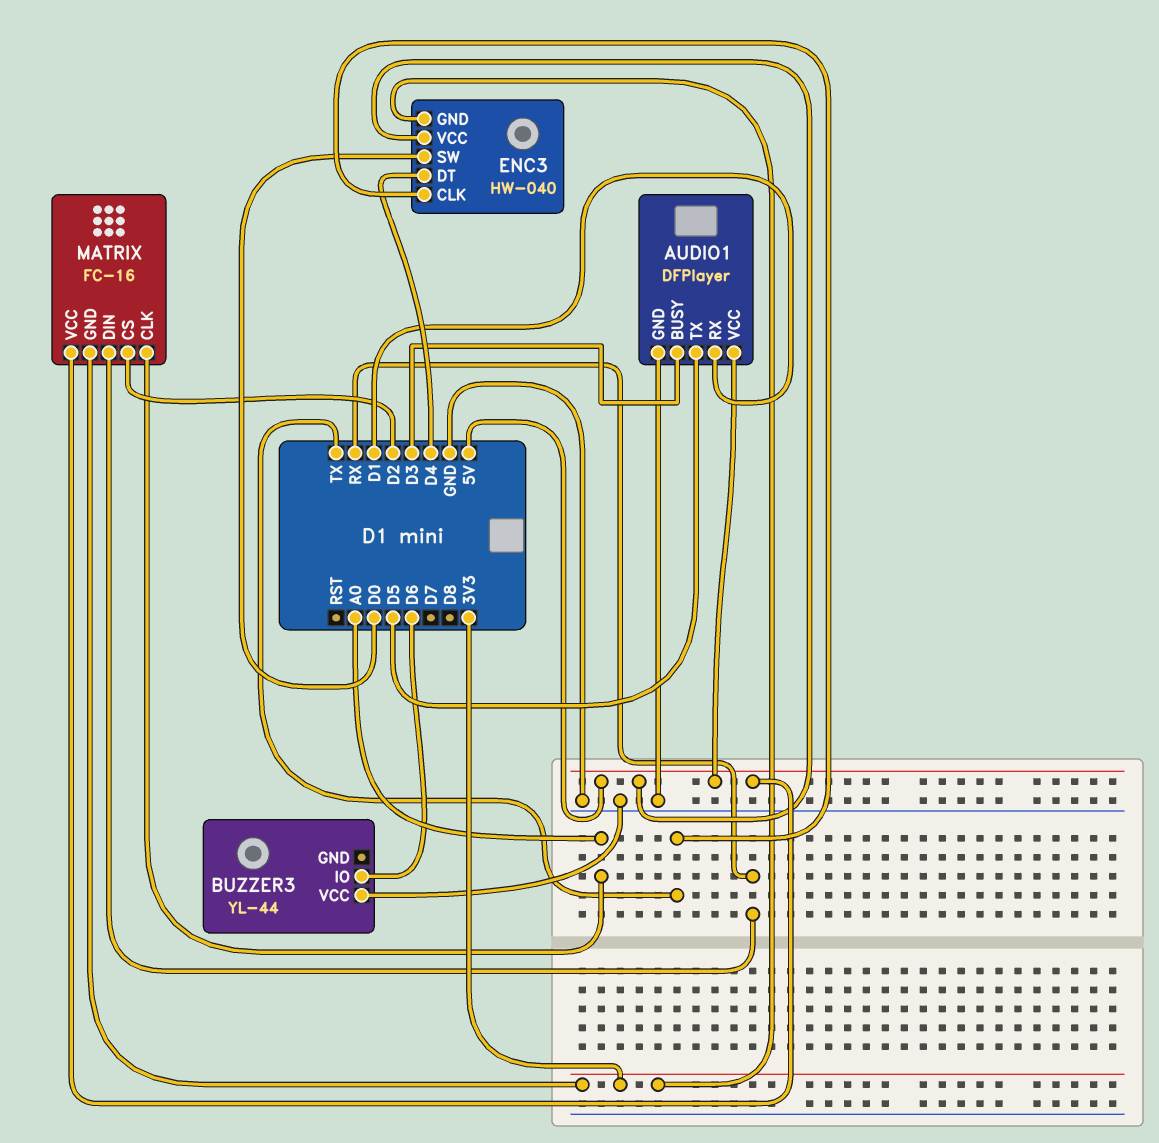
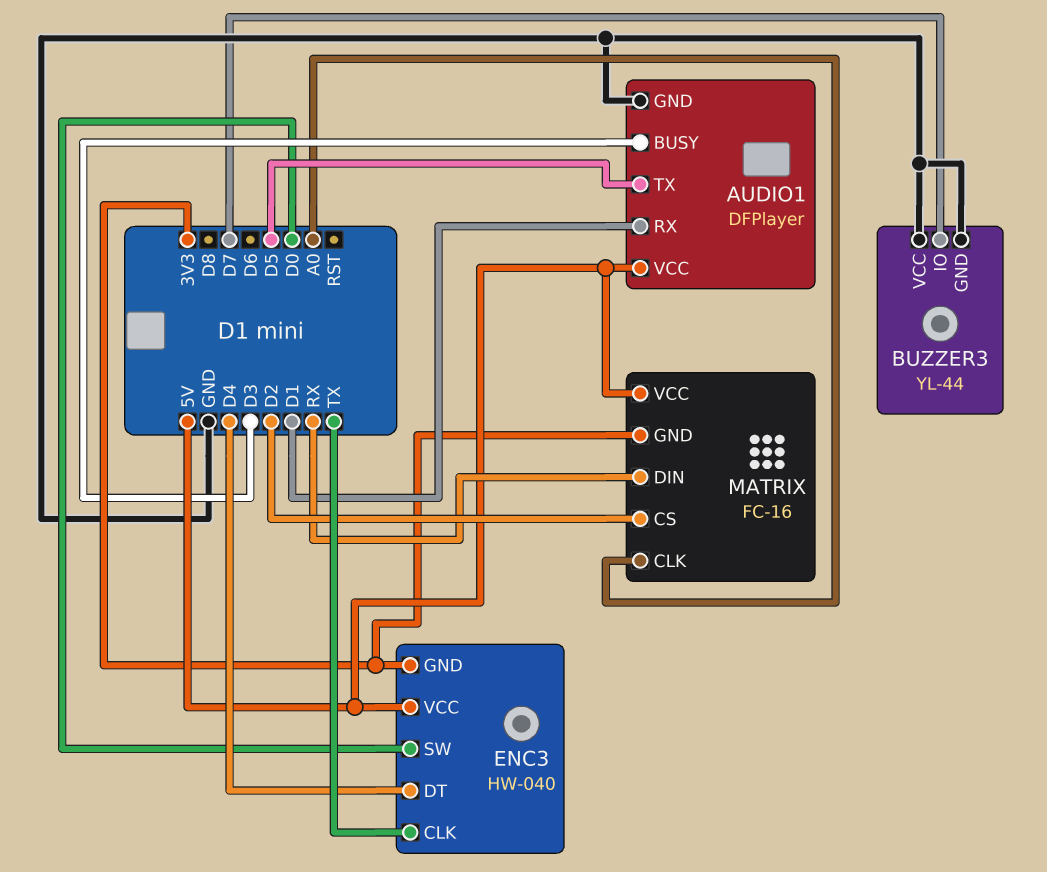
BUZZER3 pin GND: none -> GND
BUZZER3 pin IO: D6 -> D7

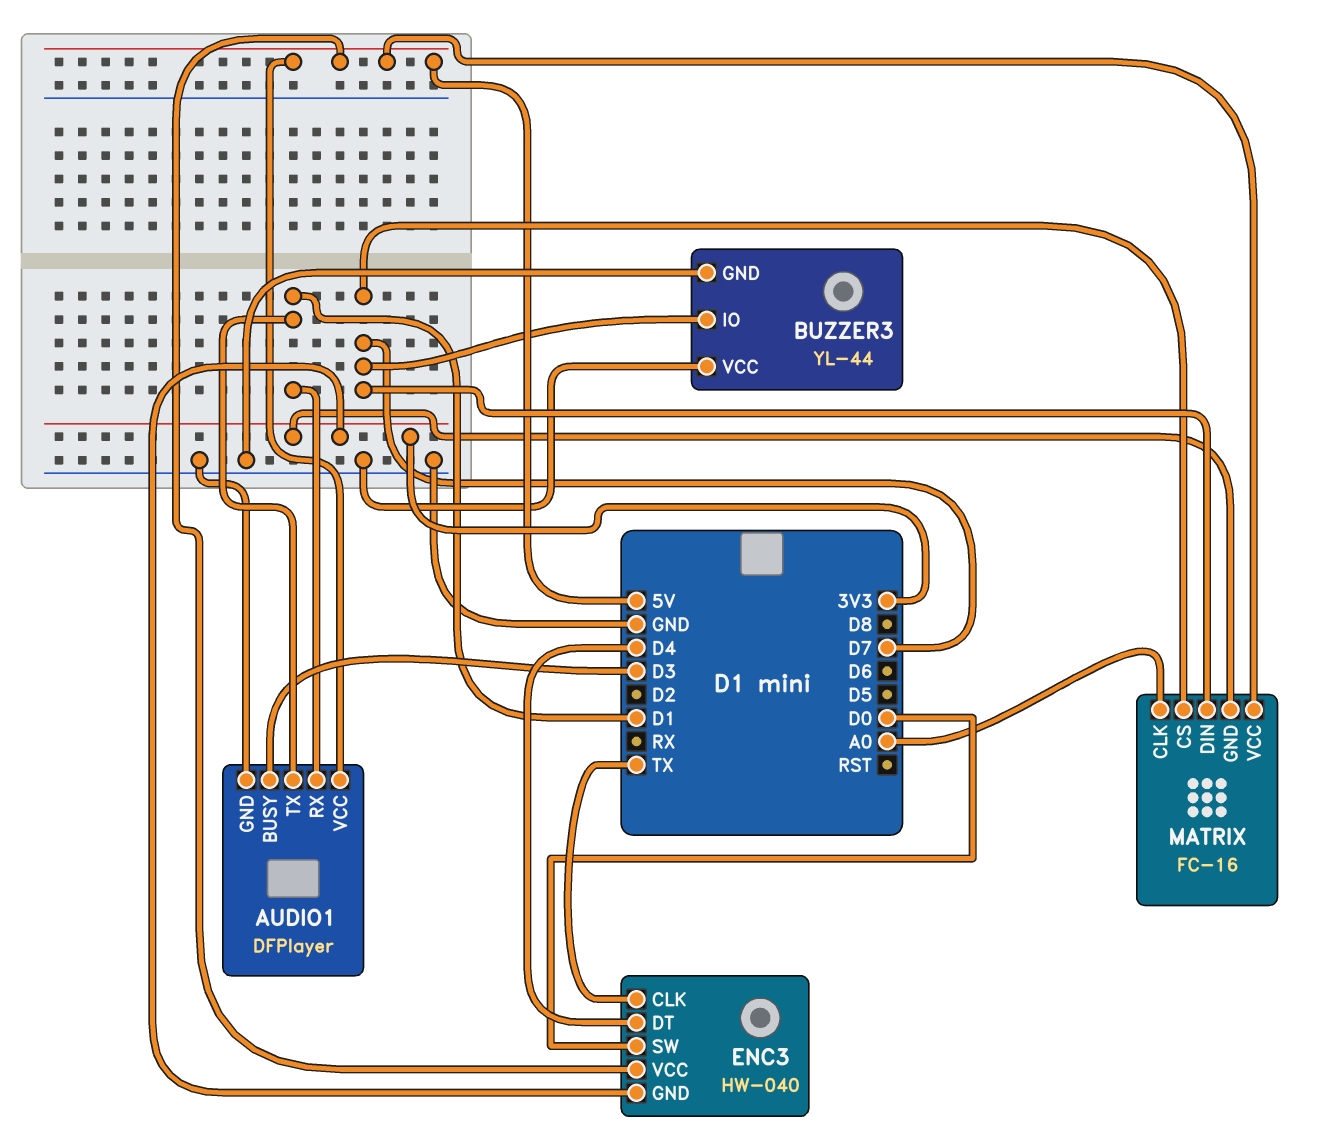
AUDIO1 pin TX: D5 -> D1
MATRIX pin CS: D2 -> D7
MATRIX pin DIN: RX -> D7

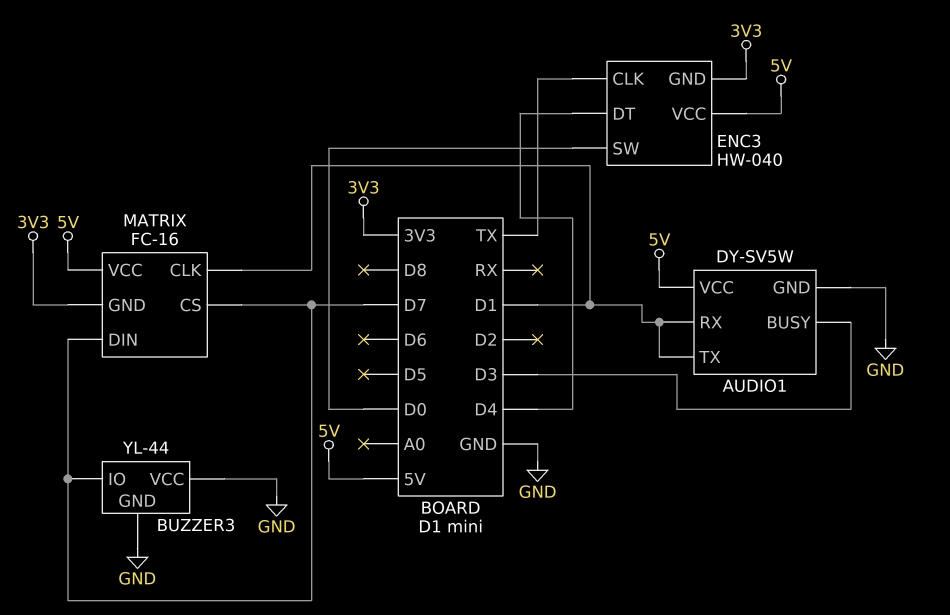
AUDIO1: DFPlayer -> DY-SV5W
MATRIX pin CLK: A0 -> D1

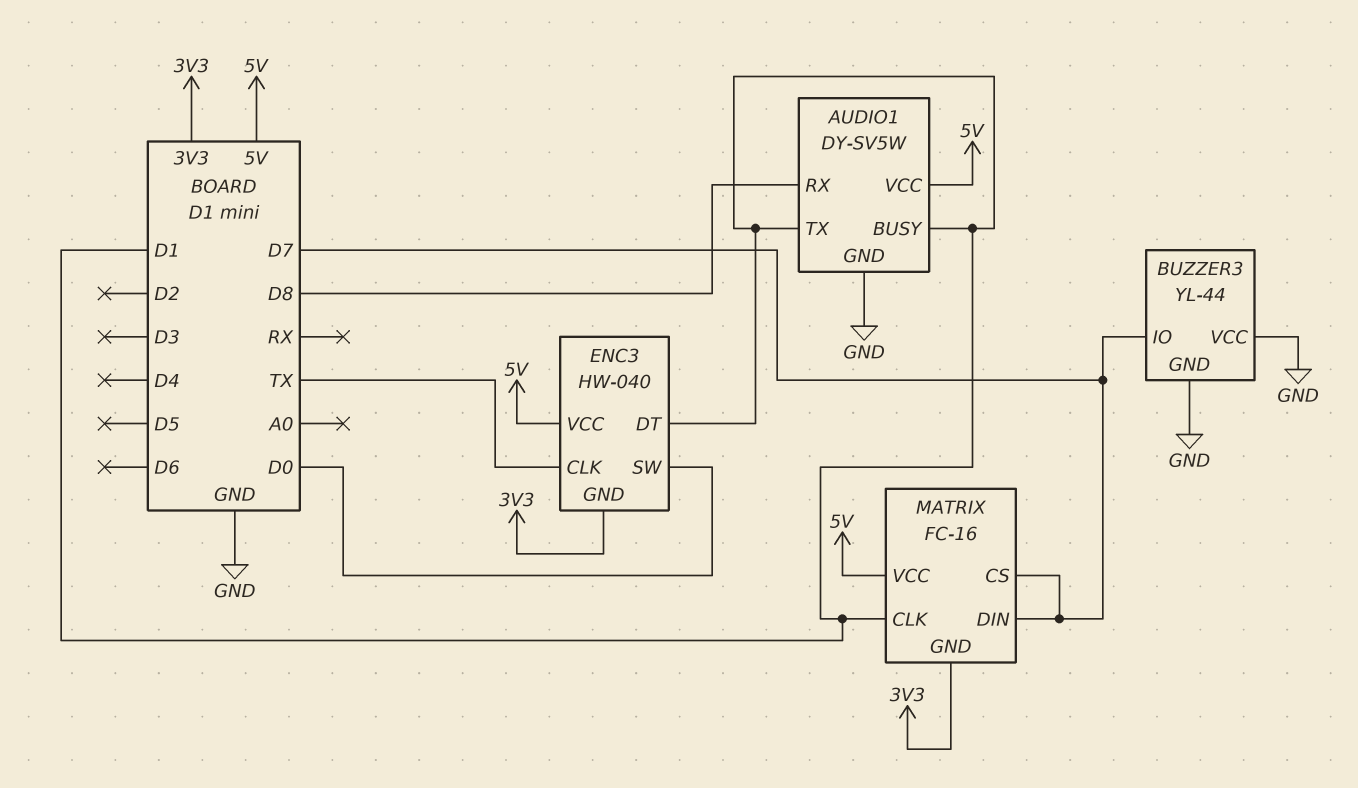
AUDIO1 pin BUSY: D3 -> D1
AUDIO1 pin RX: D1 -> D8
ENC3 pin DT: D4 -> D1

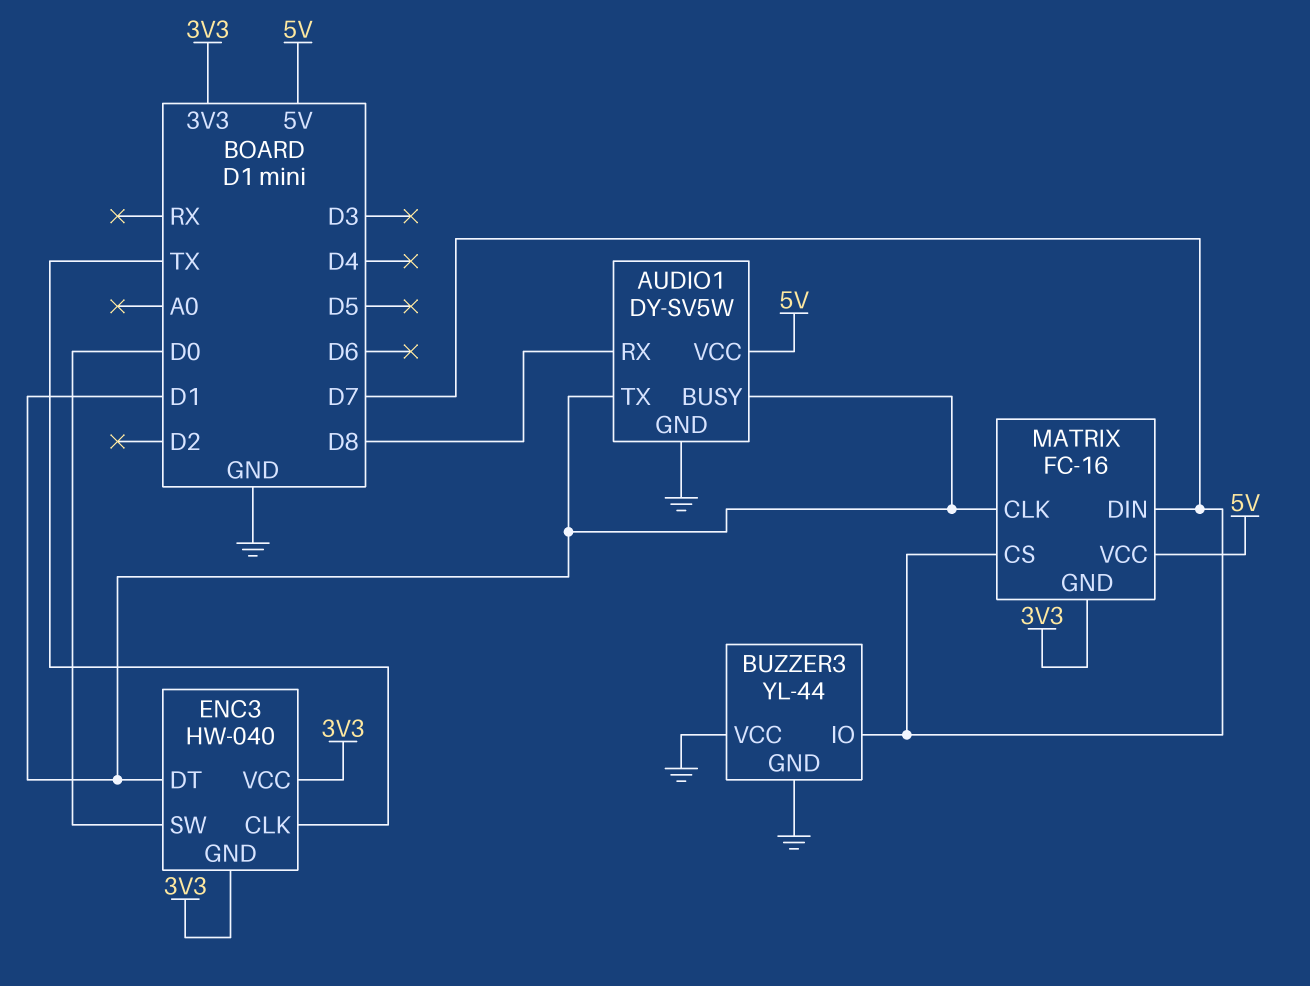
ENC3 pin VCC: 5V -> 3V3

